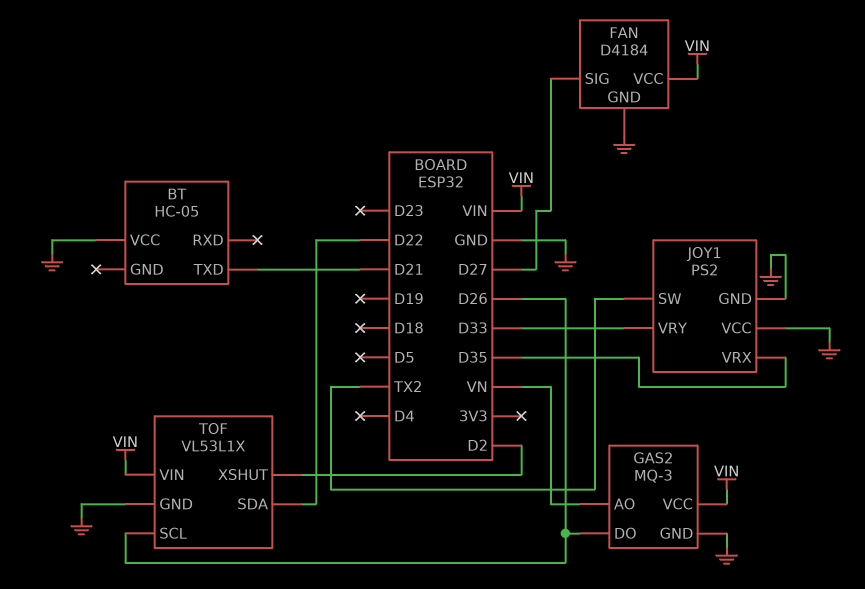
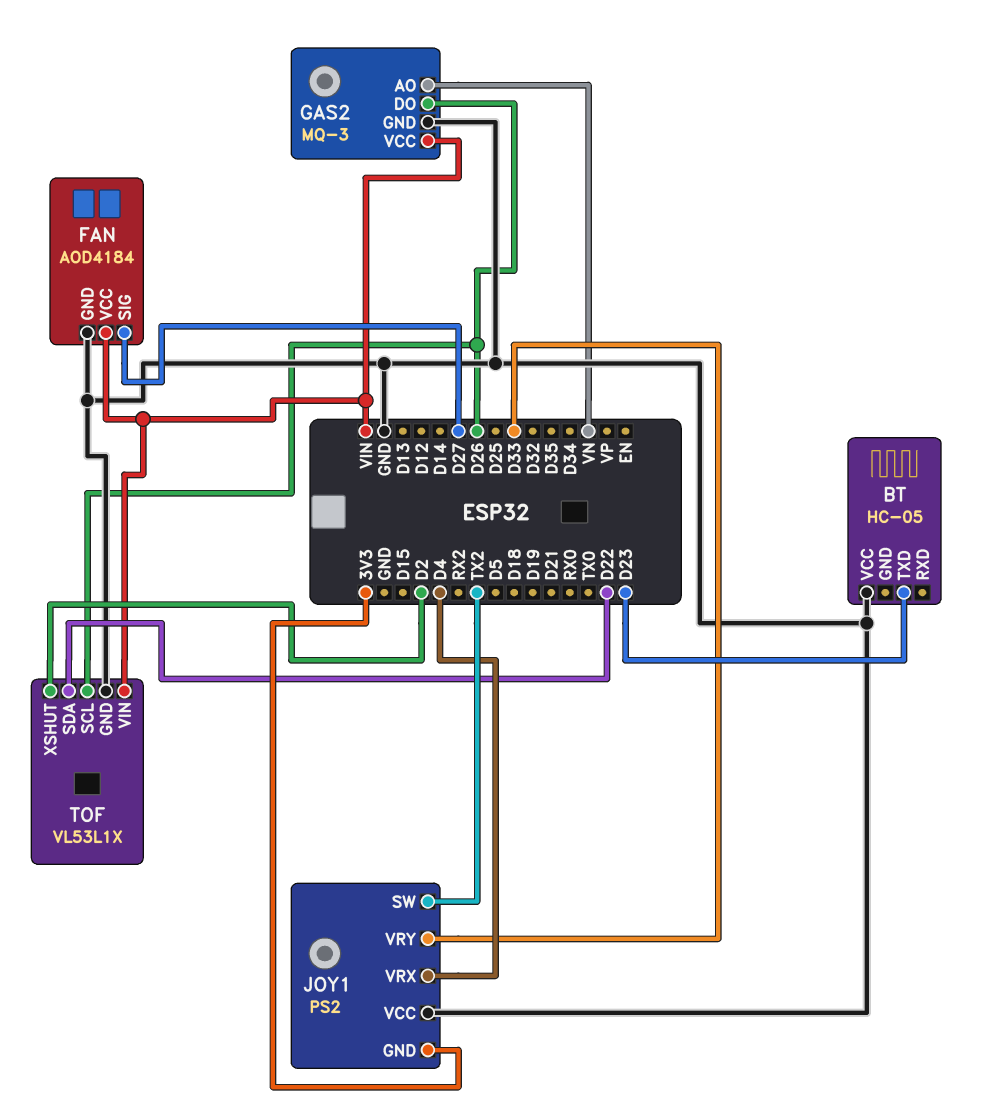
BT pin TXD: D21 -> D23
FAN: D4184 -> AOD4184
JOY1 pin GND: GND -> 3V3
JOY1 pin VRX: D35 -> D4

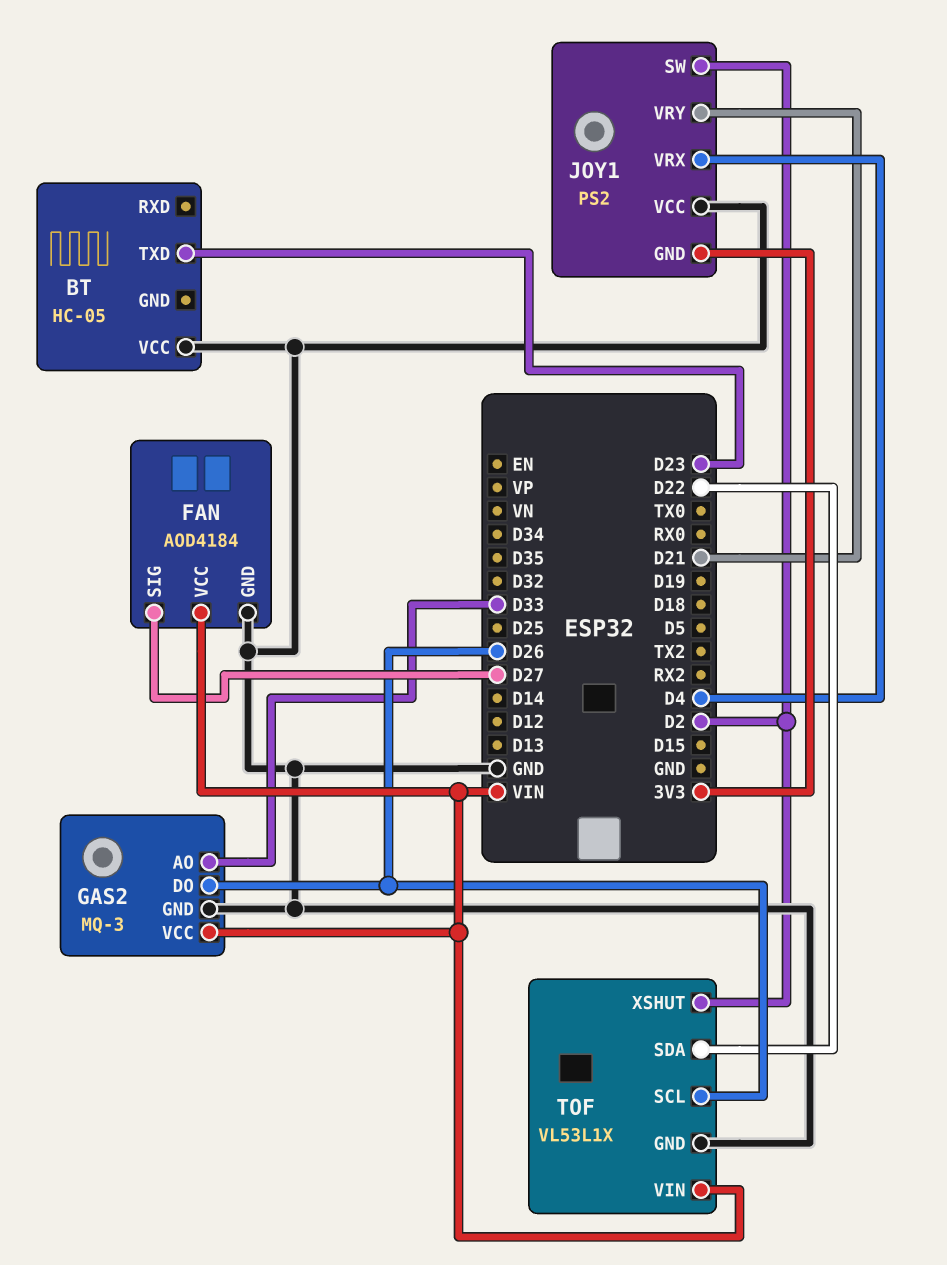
GAS2 pin AO: VN -> D33
JOY1 pin SW: TX2 -> D2
JOY1 pin VRY: D33 -> D21

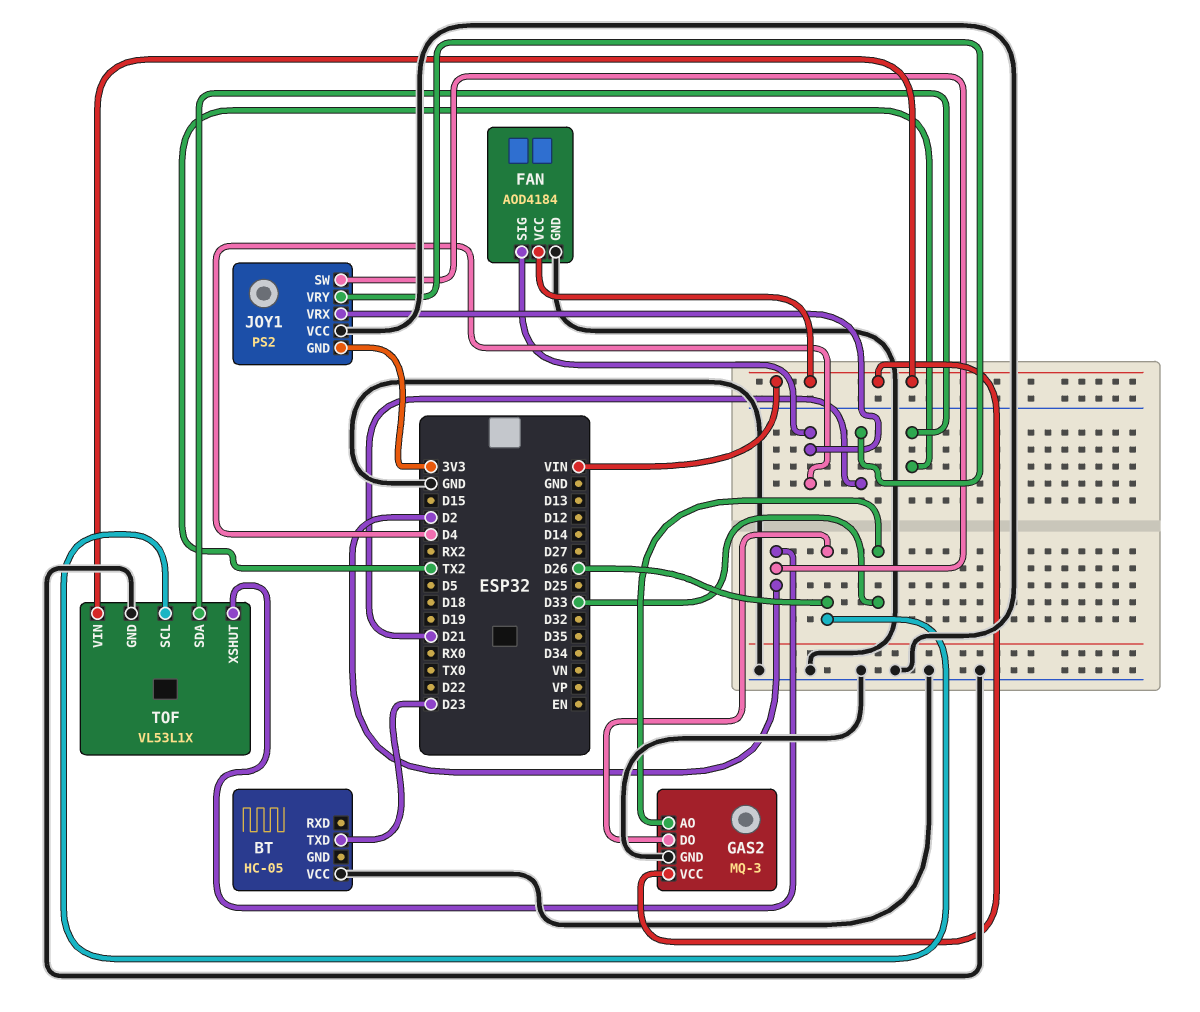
FAN pin SIG: D27 -> D4
TOF pin SDA: D22 -> TX2

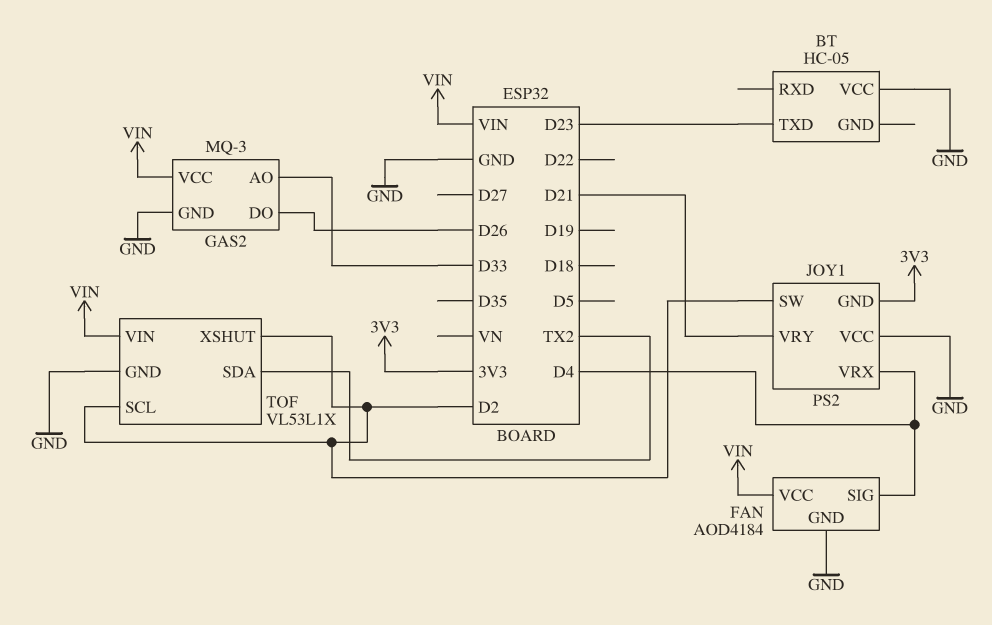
TOF pin SCL: D26 -> D2

